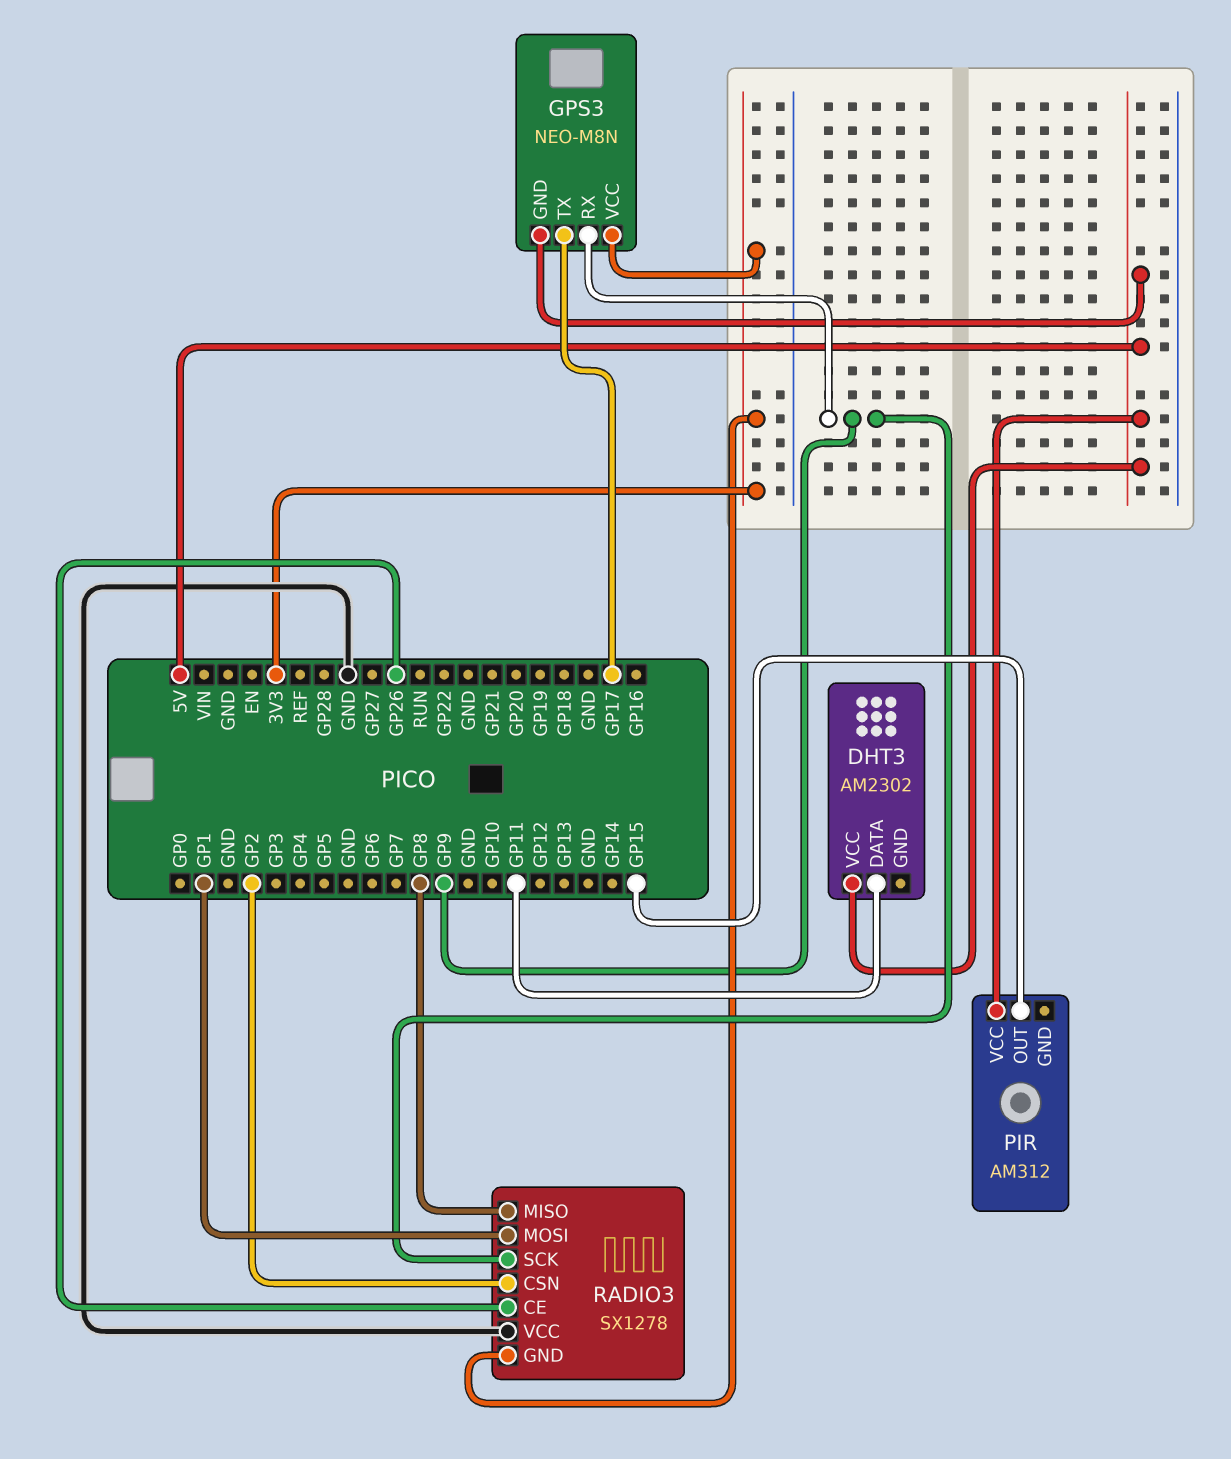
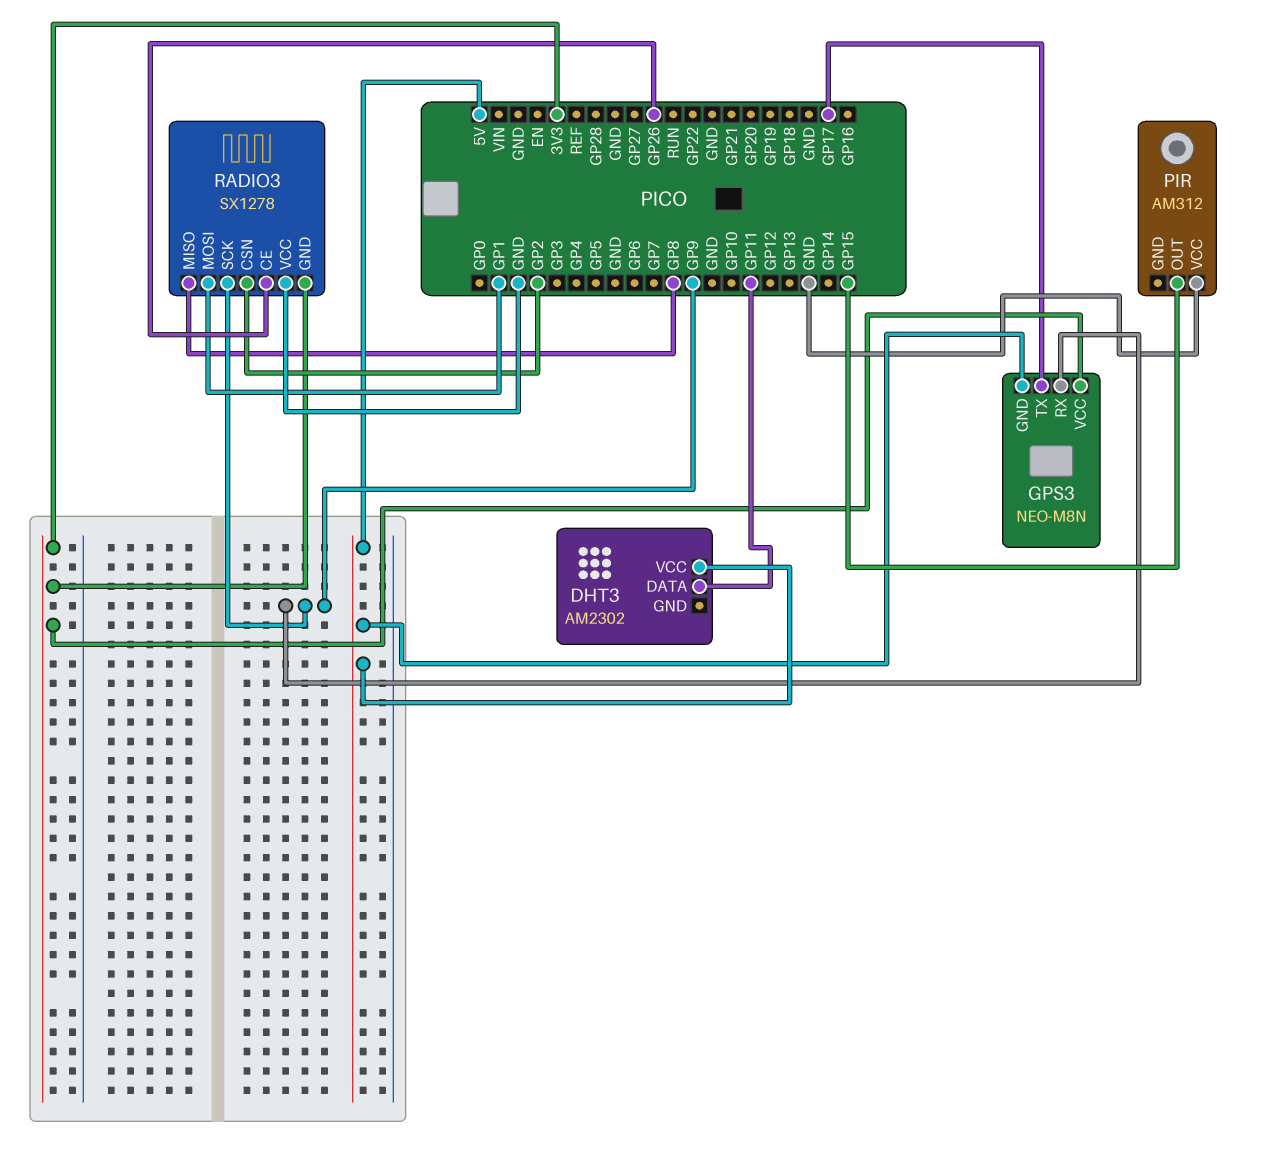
PIR pin VCC: 5V -> GND

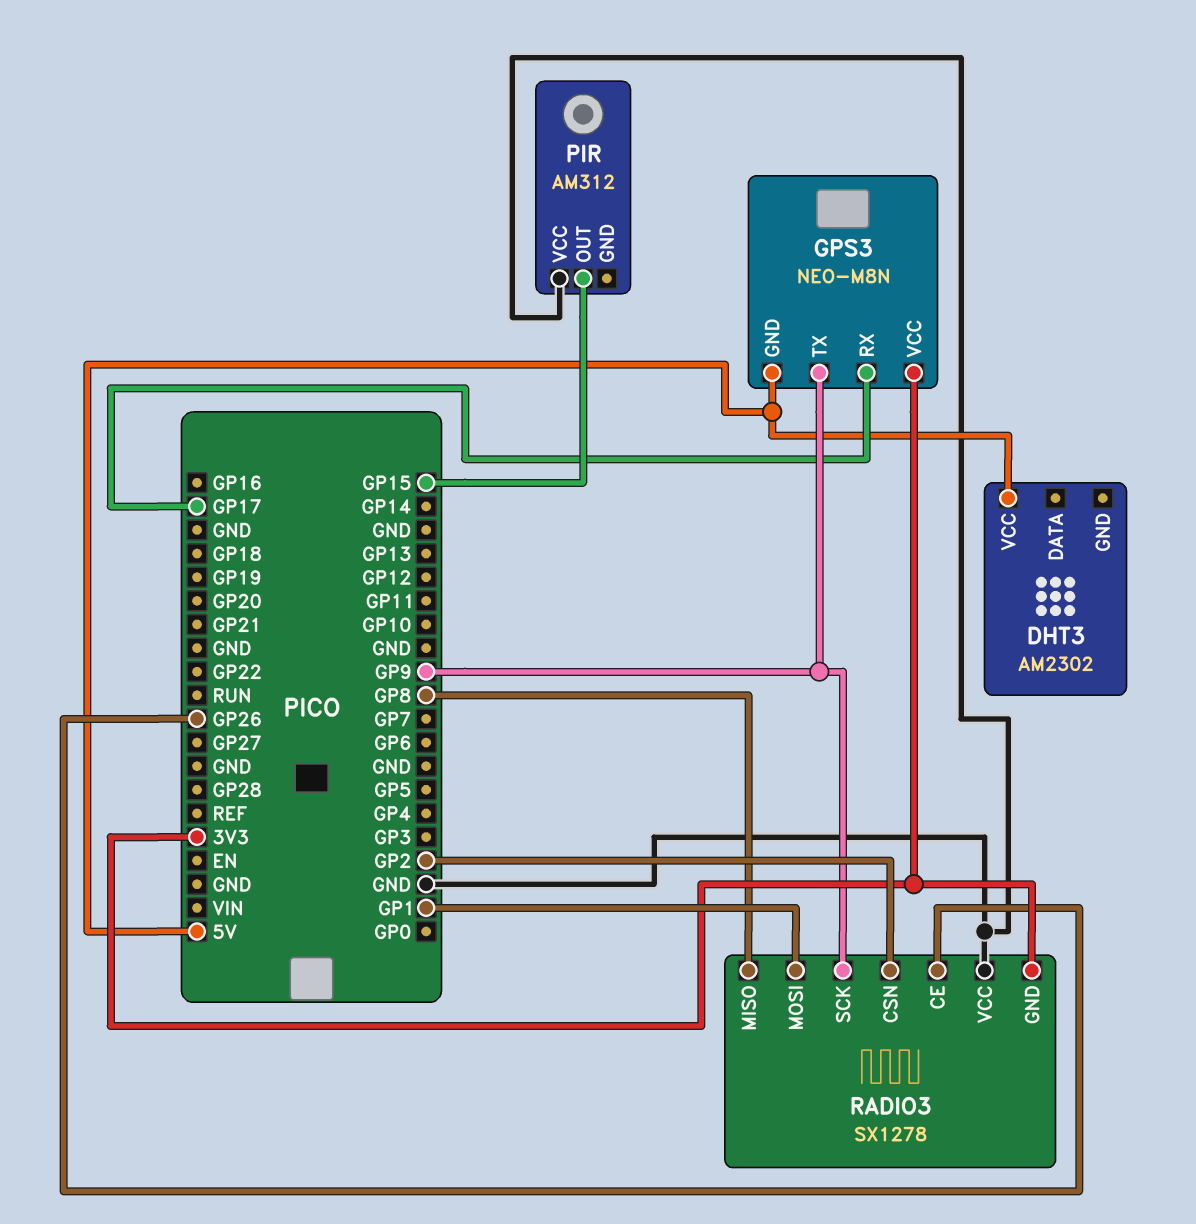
DHT3 pin DATA: GP11 -> none
GPS3 pin RX: GP9 -> GP17
GPS3 pin TX: GP17 -> GP9

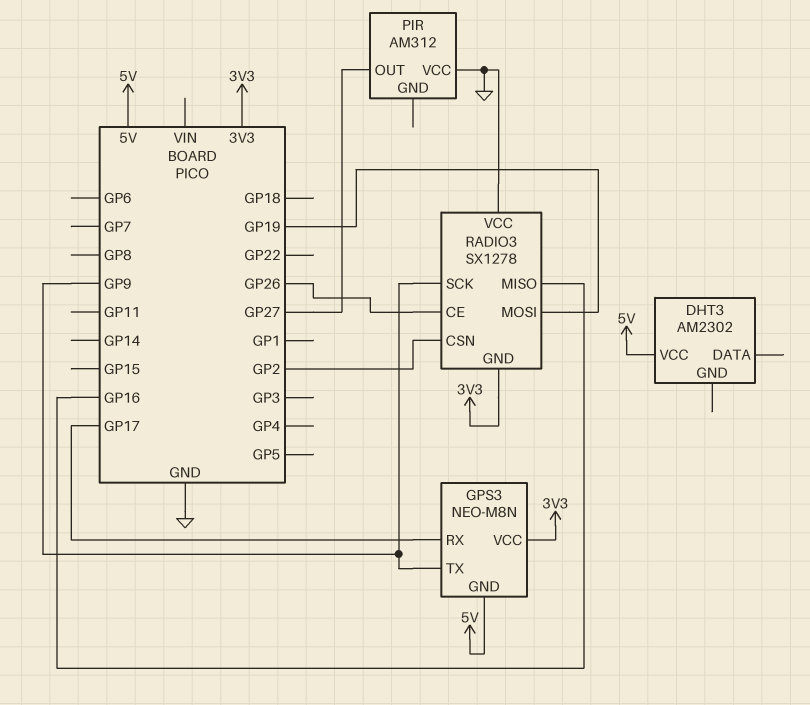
PIR pin OUT: GP15 -> GP27
RADIO3 pin MISO: GP8 -> GP16
RADIO3 pin MOSI: GP1 -> GP19

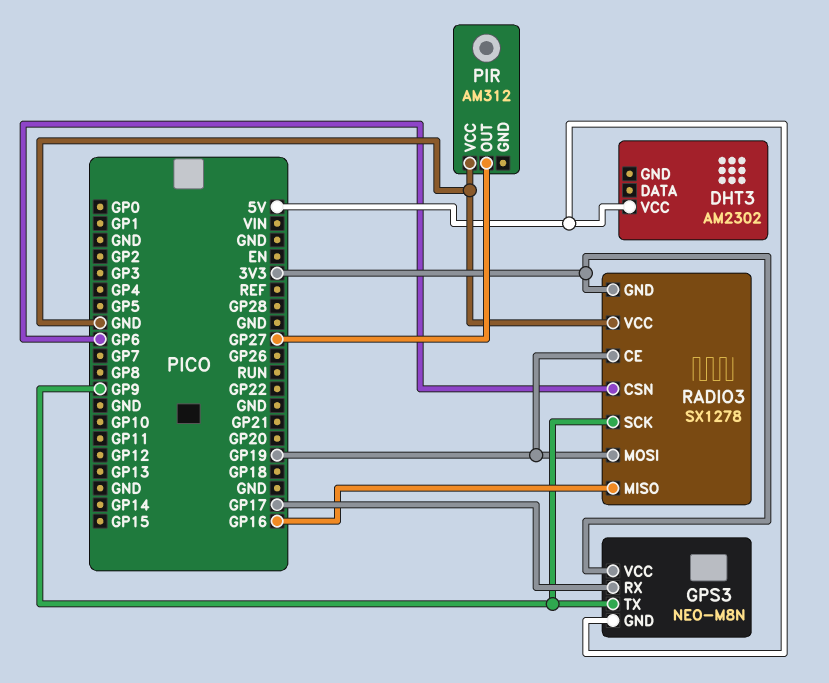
RADIO3 pin CE: GP26 -> GP19
RADIO3 pin CSN: GP2 -> GP6

